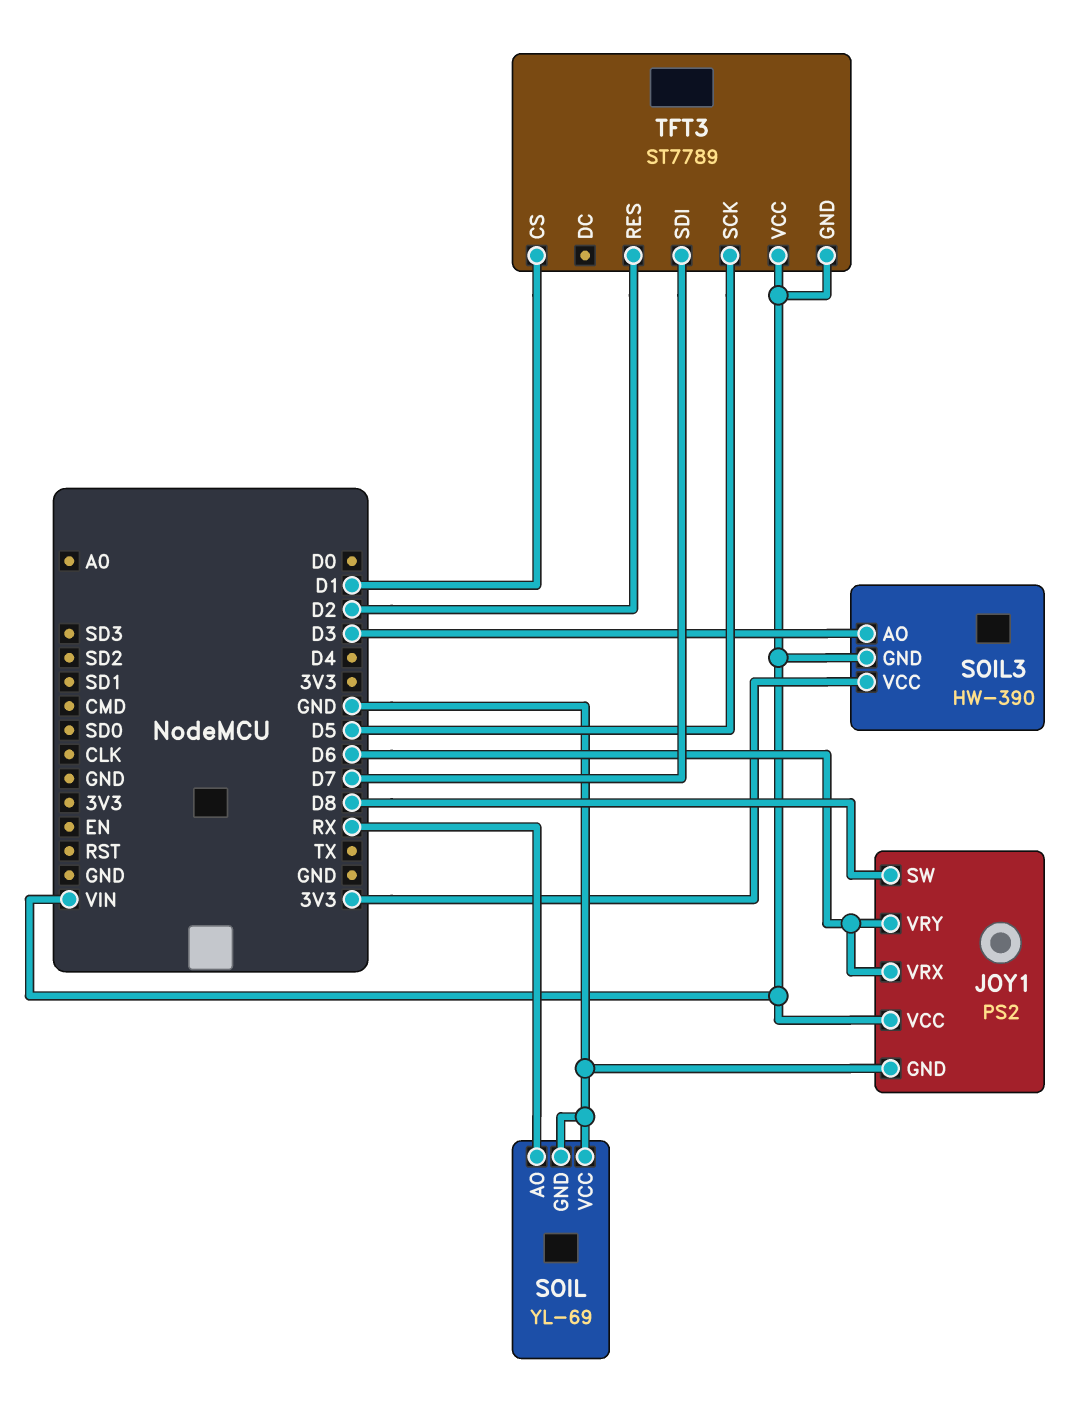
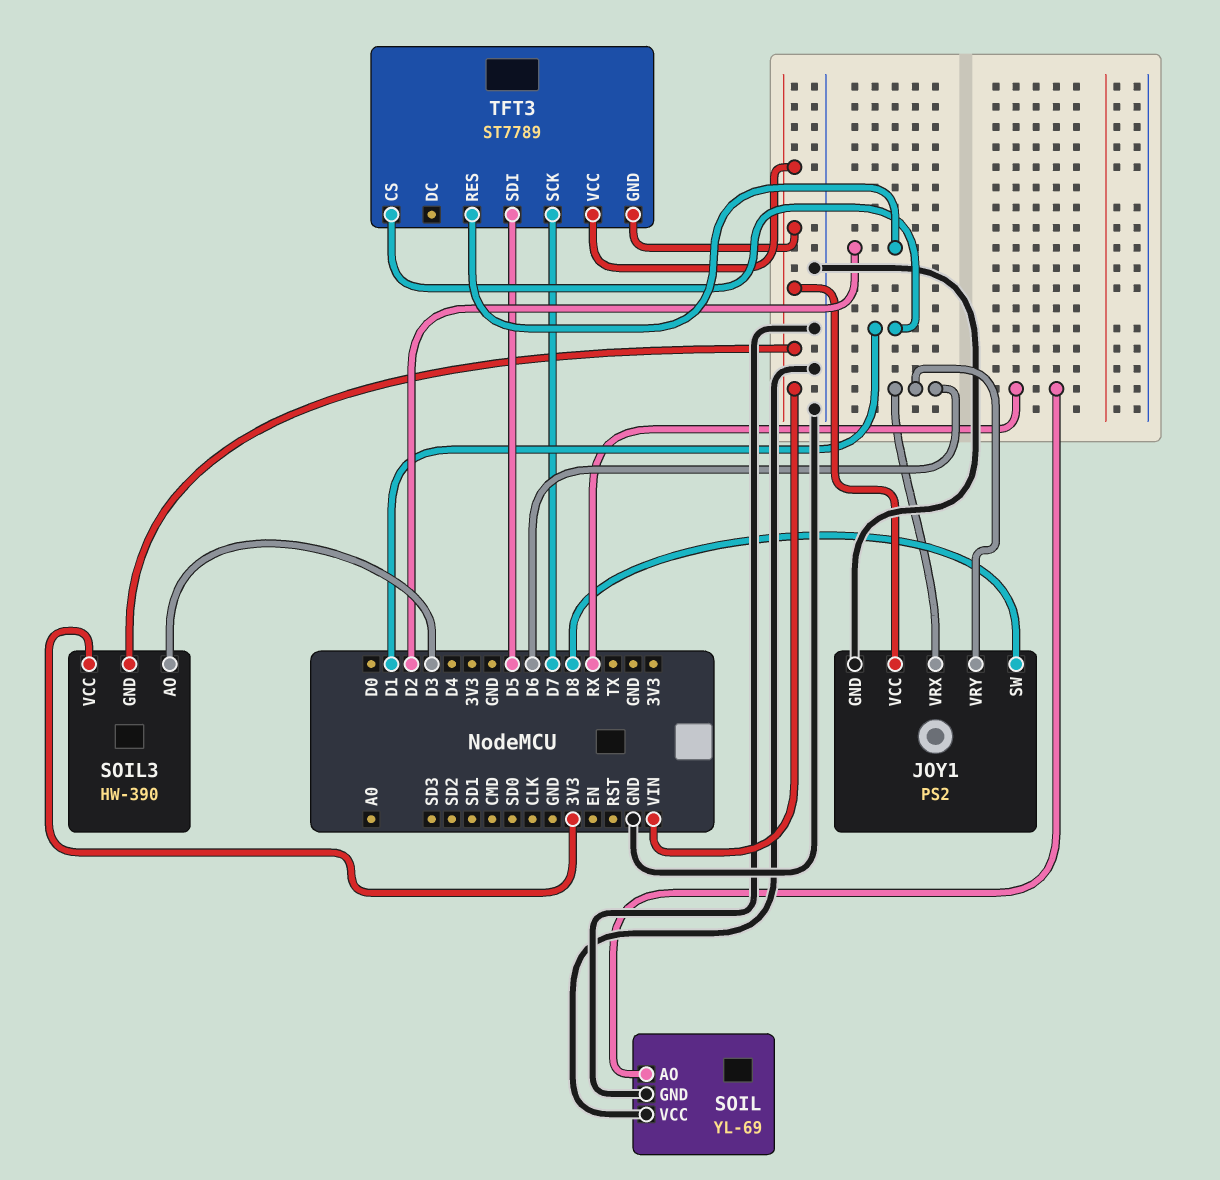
TFT3 pin SCK: D5 -> D7
TFT3 pin SDI: D7 -> D5

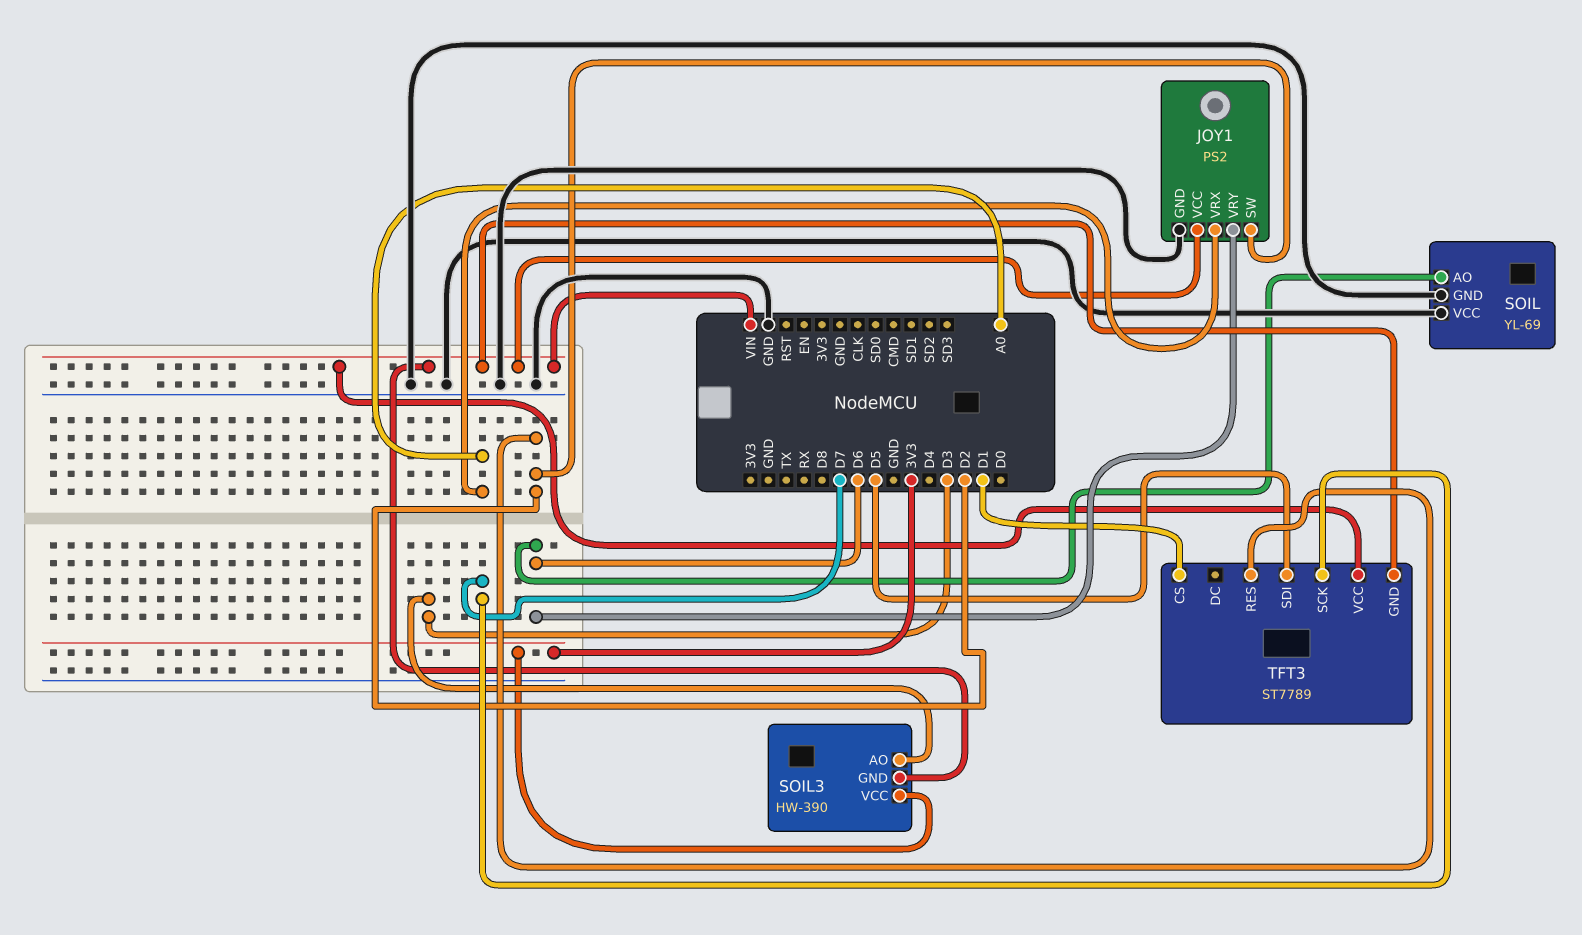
JOY1 pin SW: D8 -> D2
JOY1 pin VRX: D6 -> A0
SOIL pin AO: RX -> D6

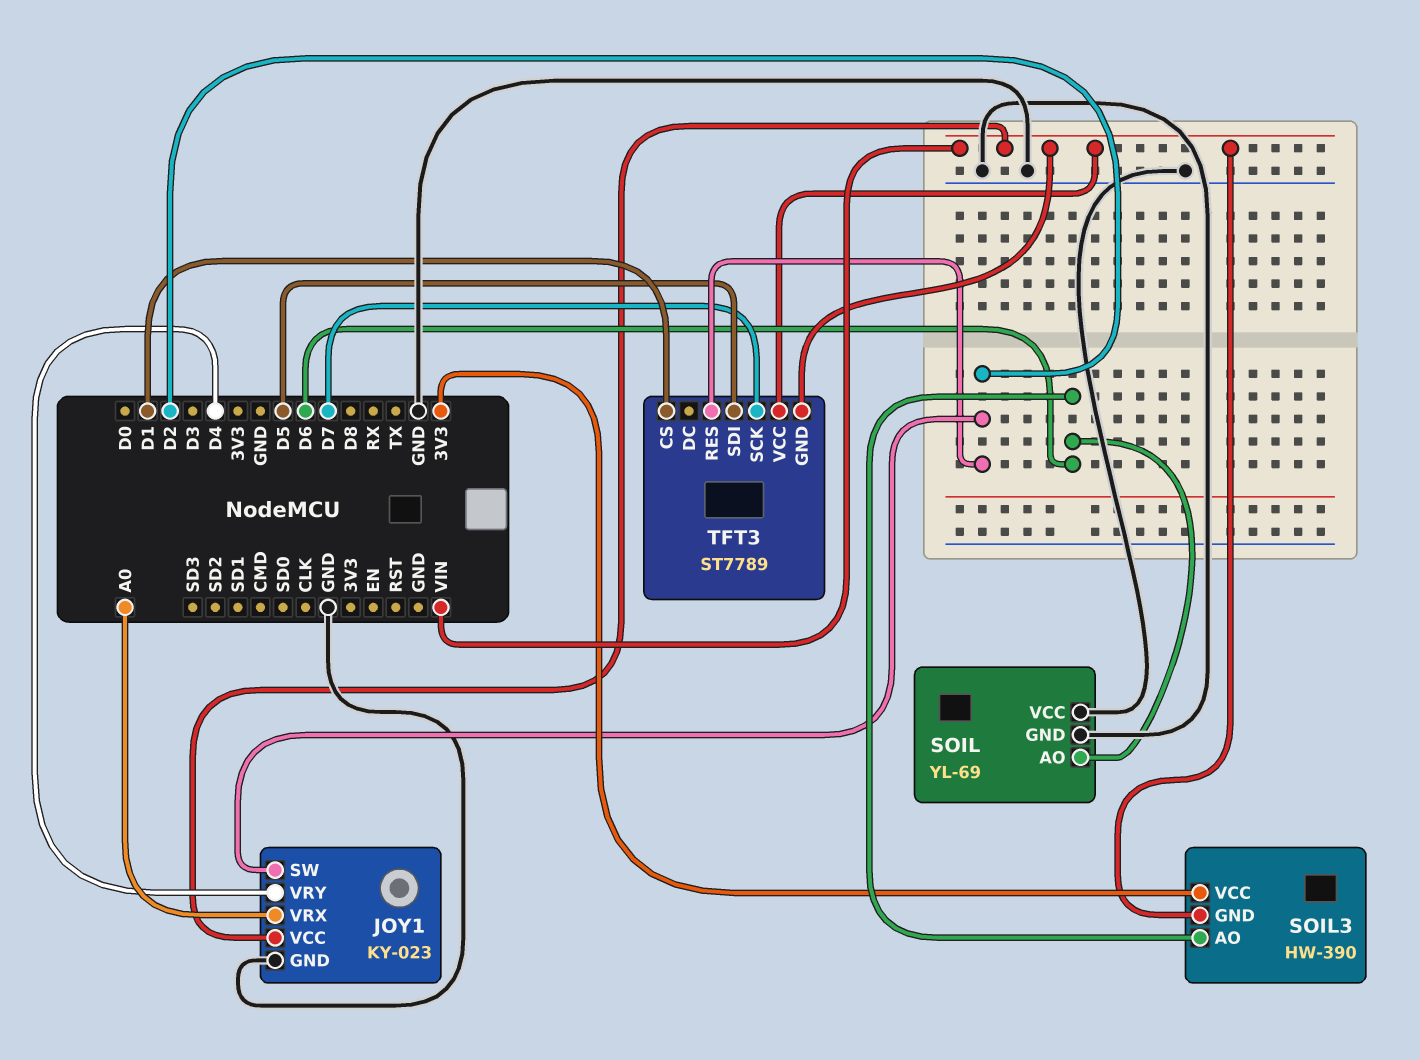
JOY1: PS2 -> KY-023
JOY1 pin VRY: D6 -> D4
SOIL3 pin AO: D3 -> D6

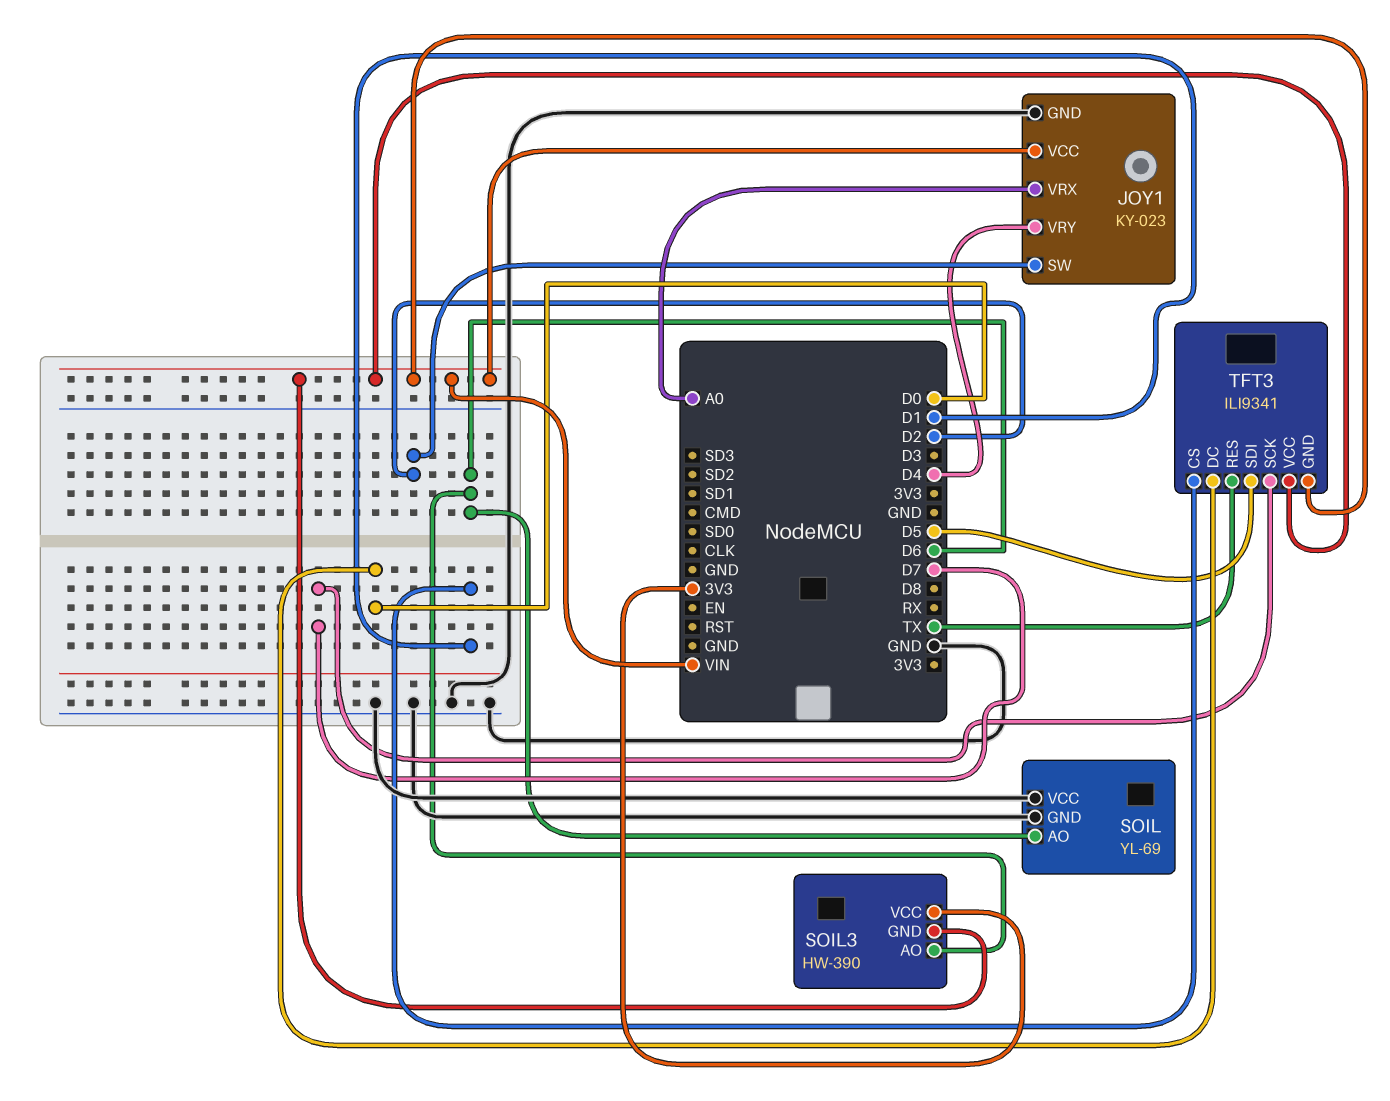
TFT3: ST7789 -> ILI9341
TFT3 pin DC: none -> D0
TFT3 pin RES: D2 -> TX

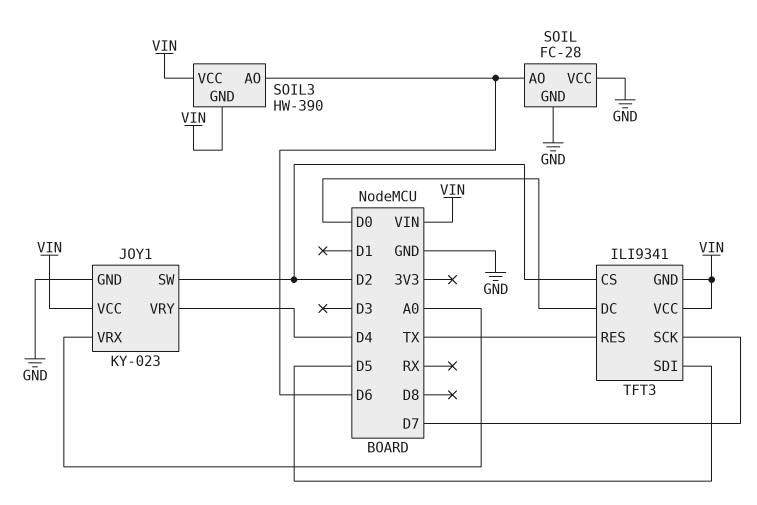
SOIL: YL-69 -> FC-28
SOIL3 pin VCC: 3V3 -> VIN
TFT3 pin CS: D1 -> D2

